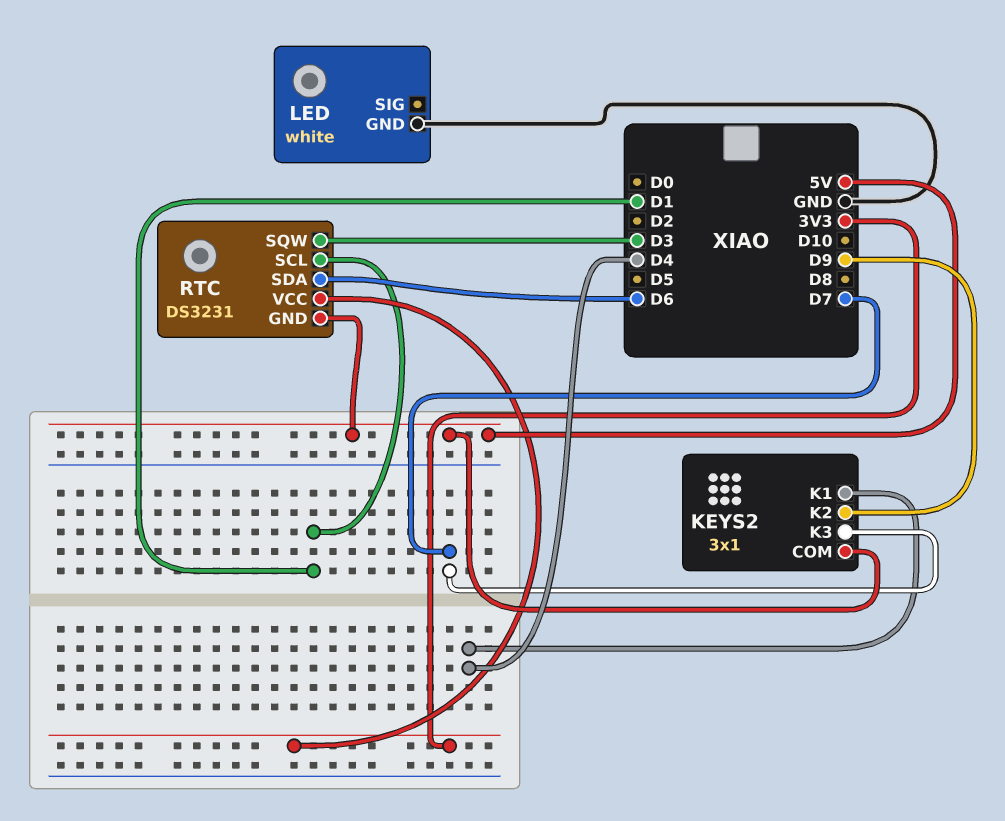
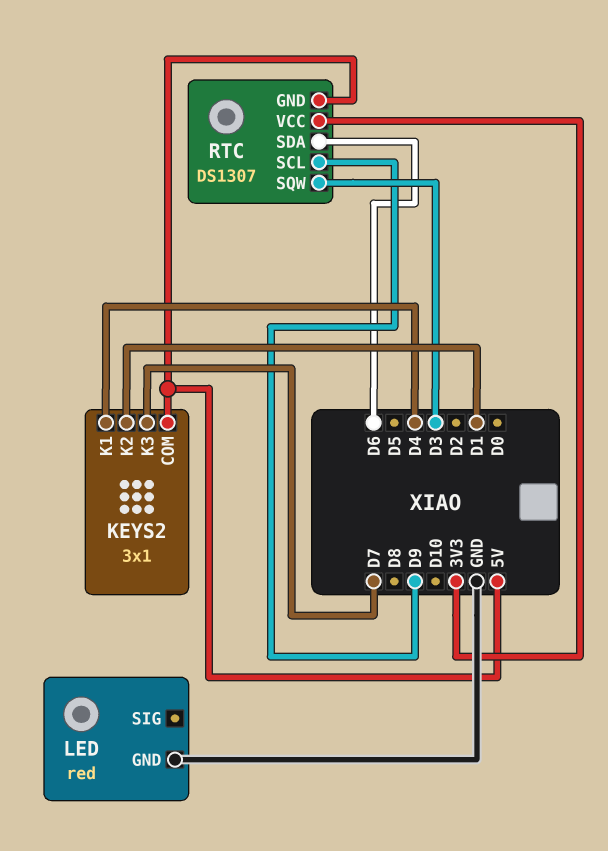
KEYS2 pin K2: D9 -> D1
LED: white -> red
RTC: DS3231 -> DS1307
RTC pin SCL: D1 -> D9

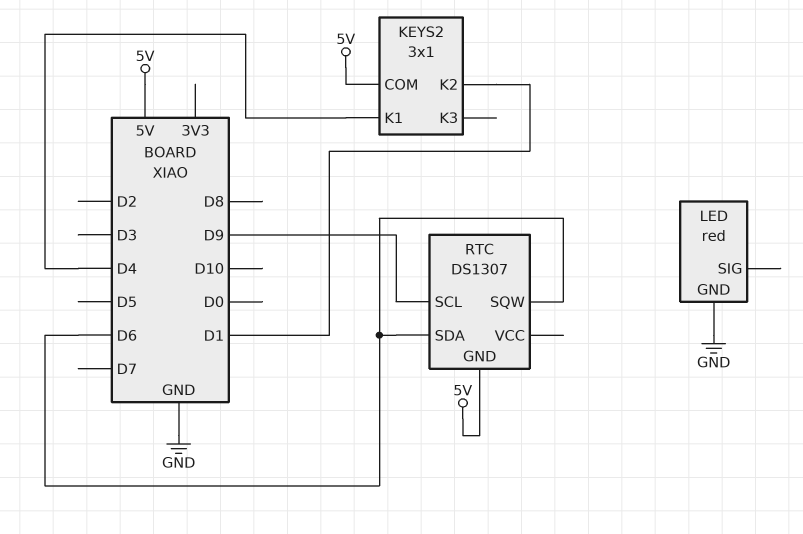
KEYS2 pin K3: D7 -> none
RTC pin SQW: D3 -> D6
RTC pin VCC: 3V3 -> none

